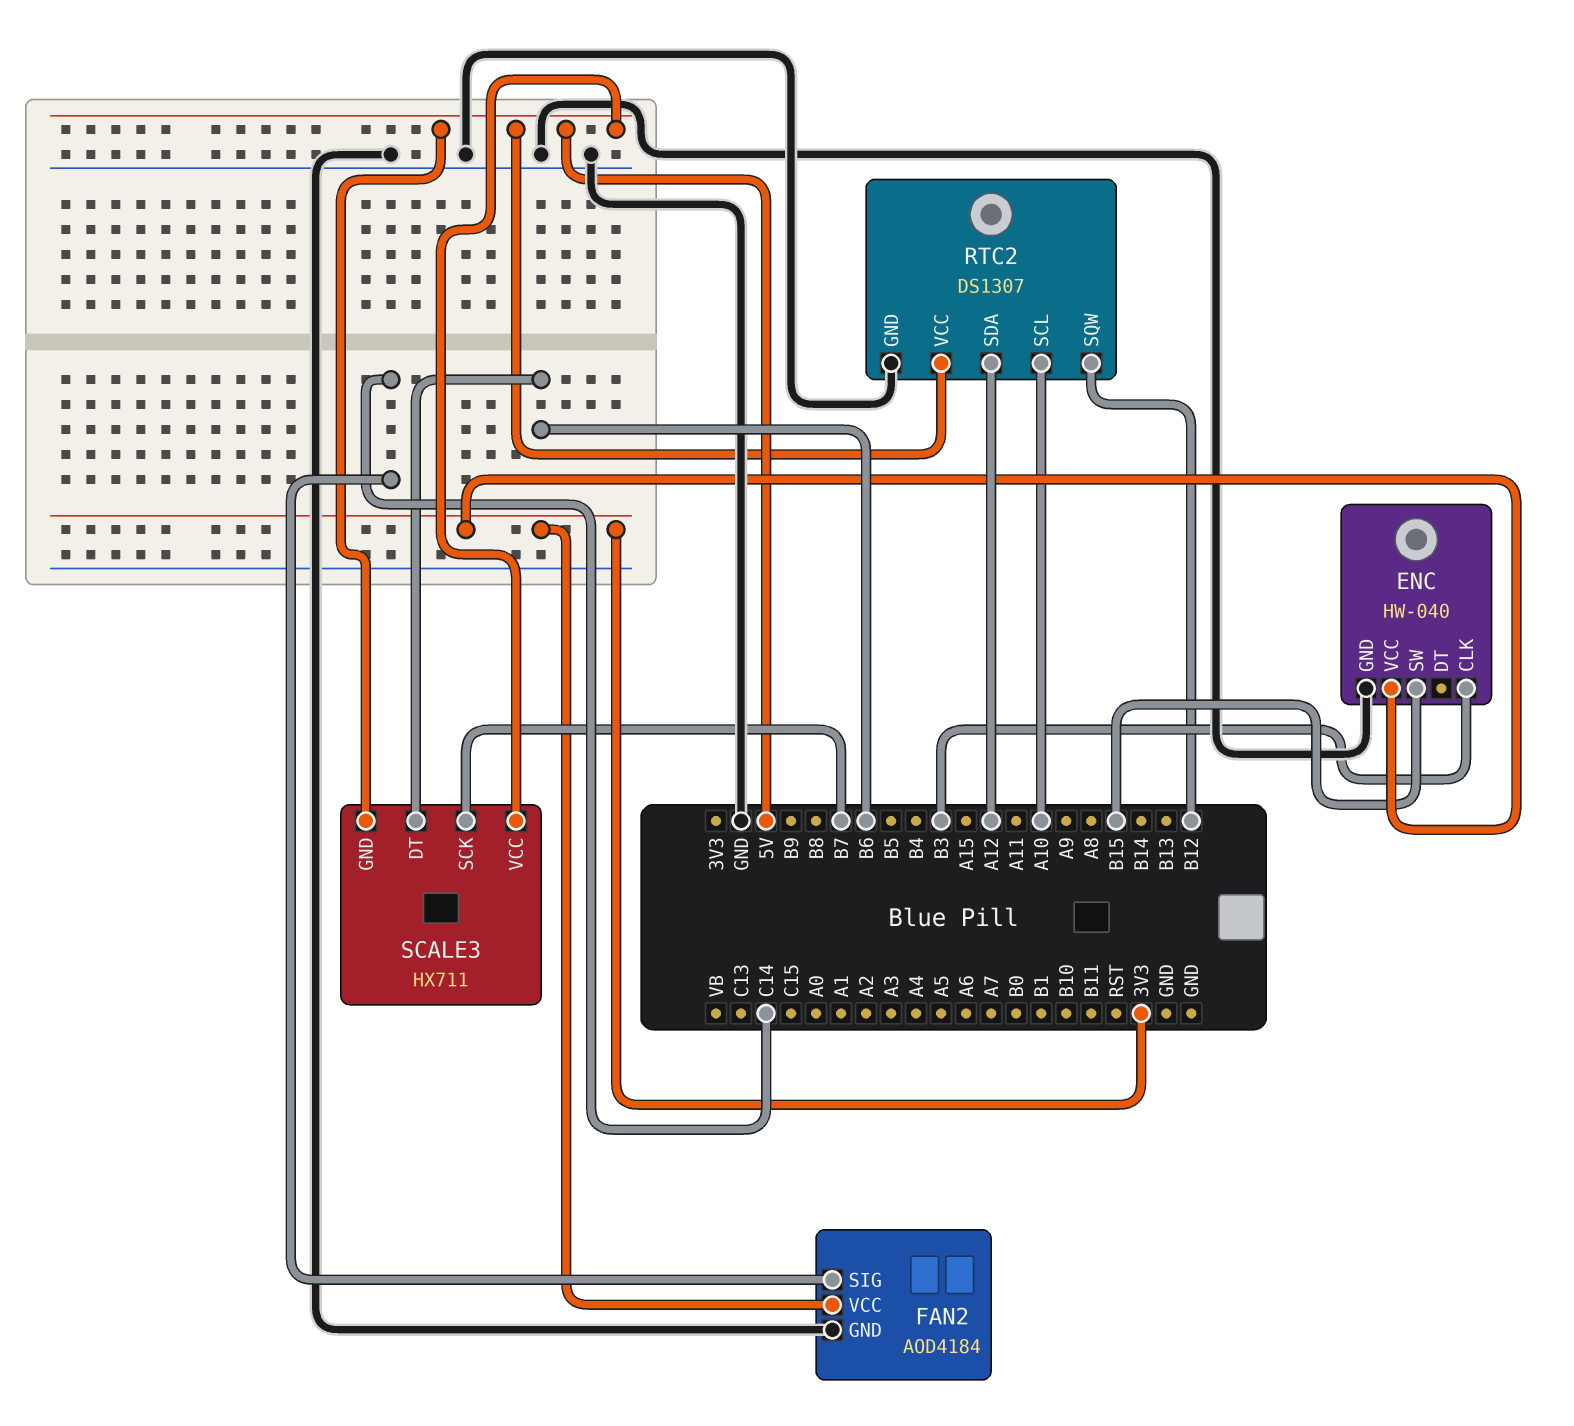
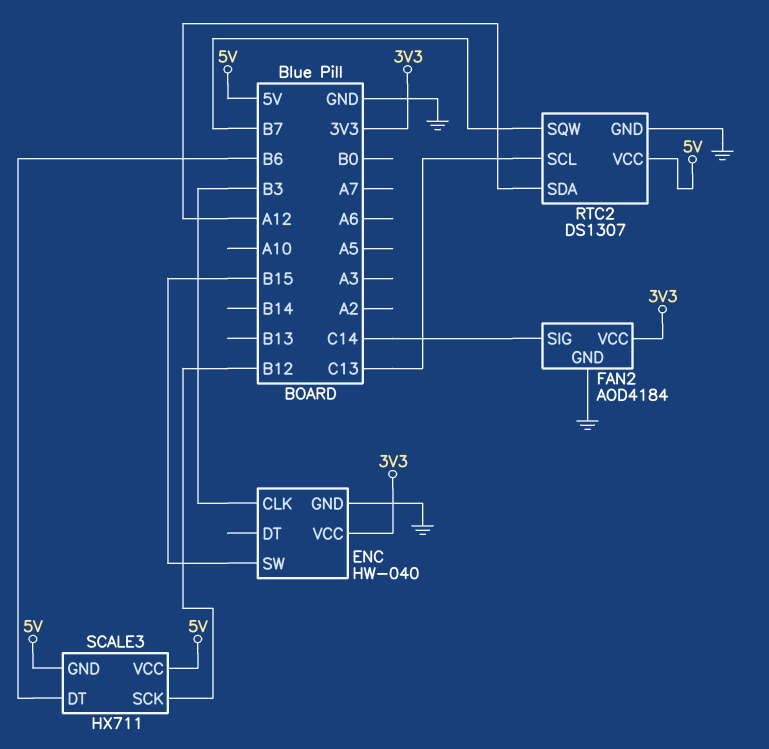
RTC2 pin SCL: A10 -> C13
RTC2 pin SQW: B12 -> B7
SCALE3 pin SCK: B7 -> B12

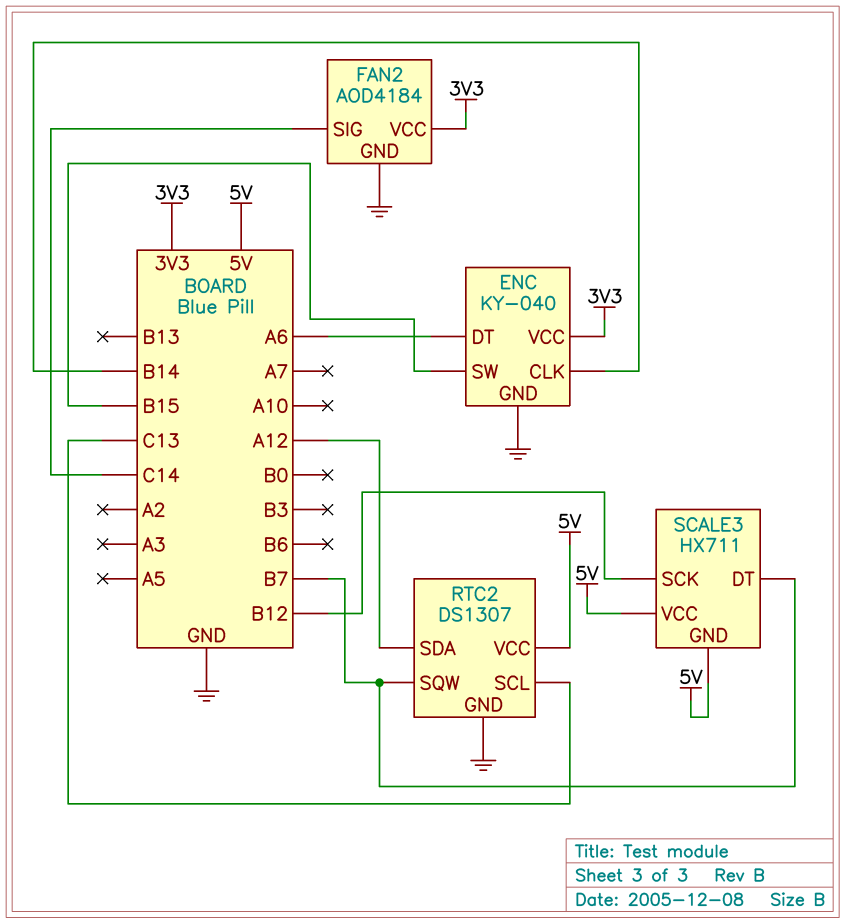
ENC: HW-040 -> KY-040
ENC pin CLK: B3 -> B14
ENC pin DT: none -> A6
SCALE3 pin DT: B6 -> B7

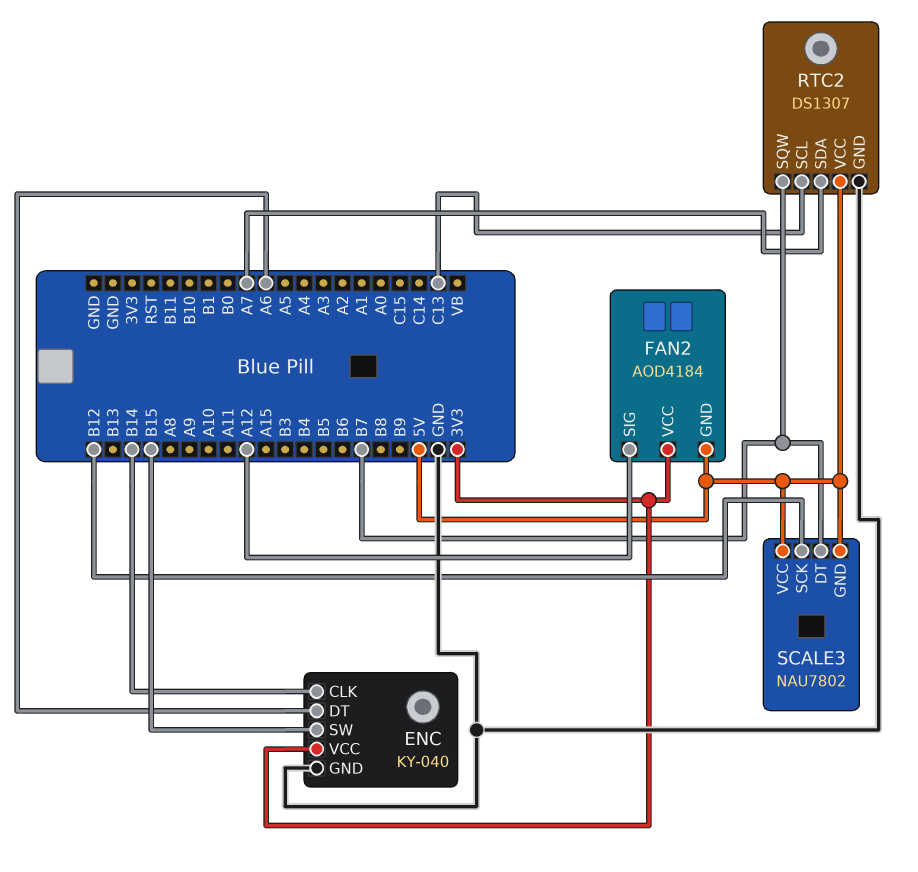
FAN2 pin GND: GND -> 5V
FAN2 pin SIG: C14 -> A12
RTC2 pin SDA: A12 -> A7
SCALE3: HX711 -> NAU7802

